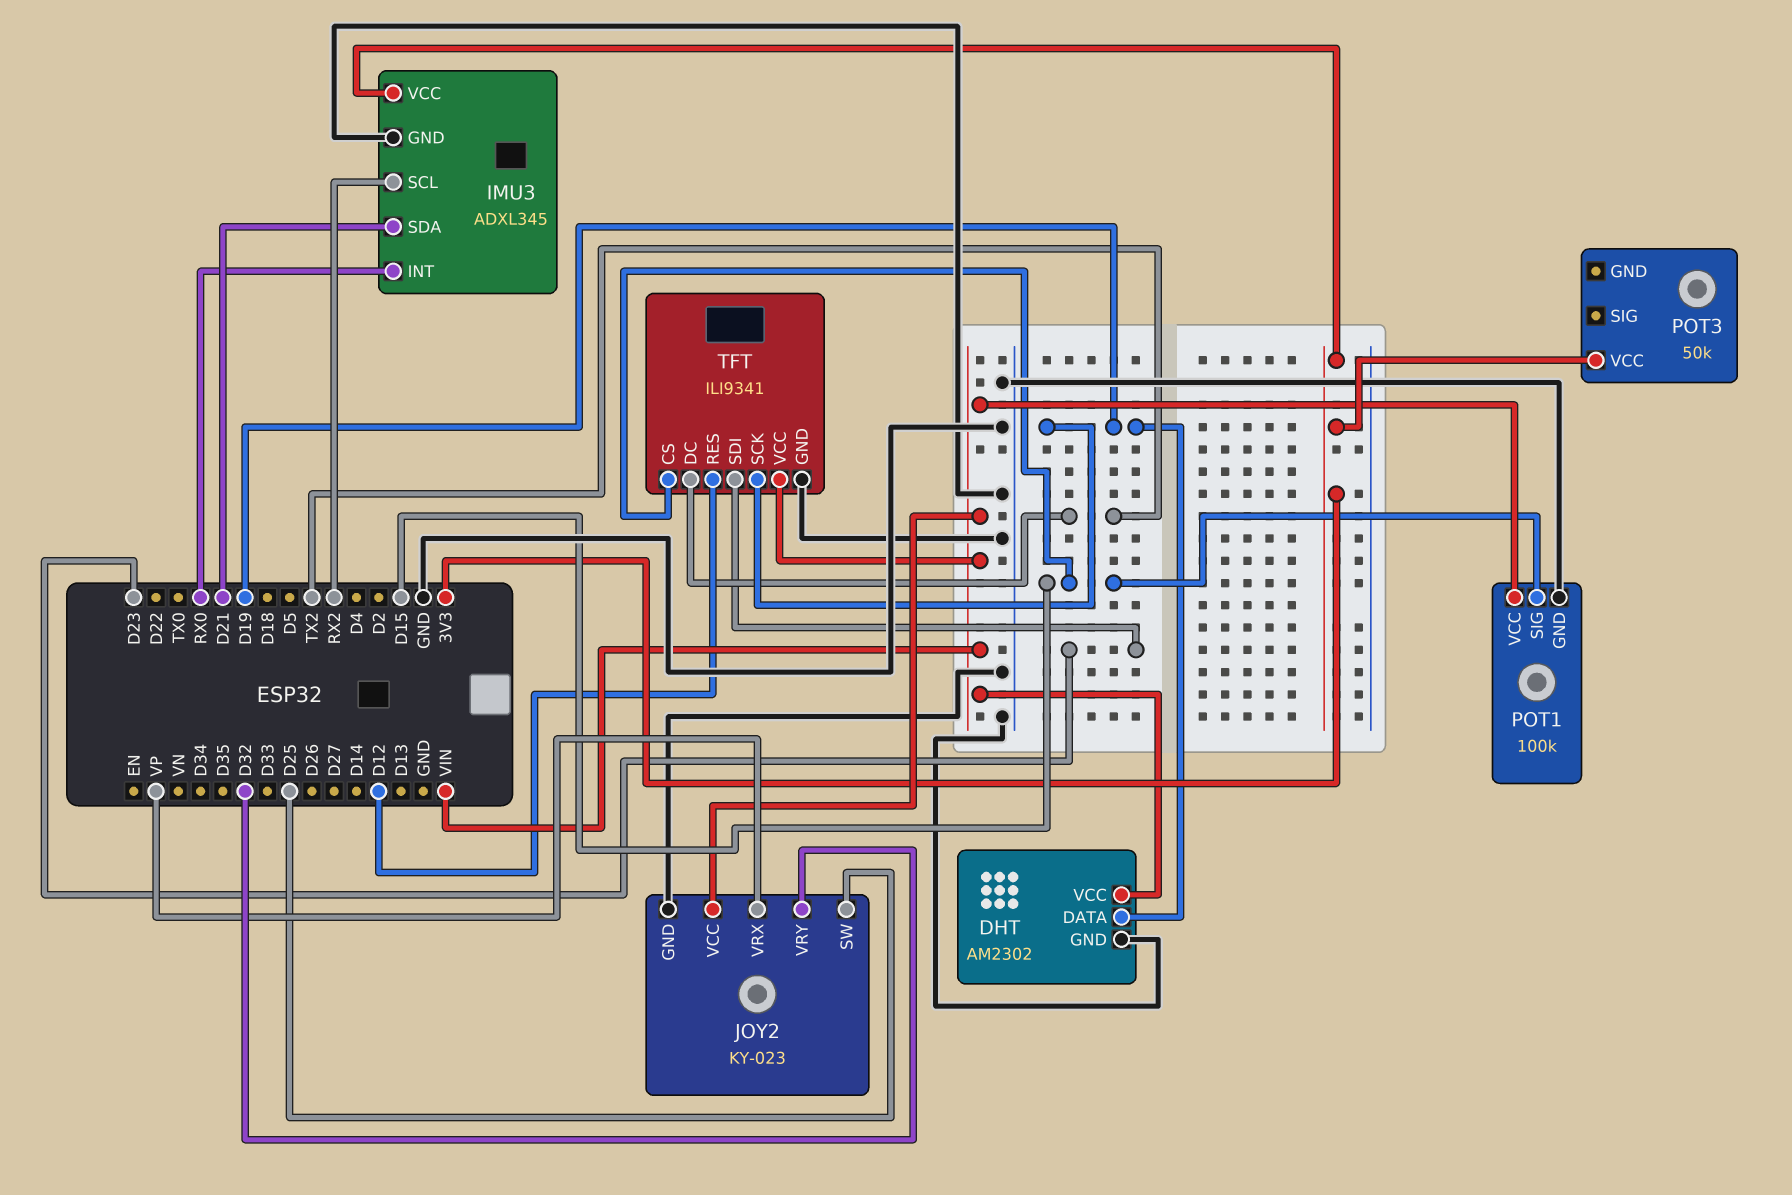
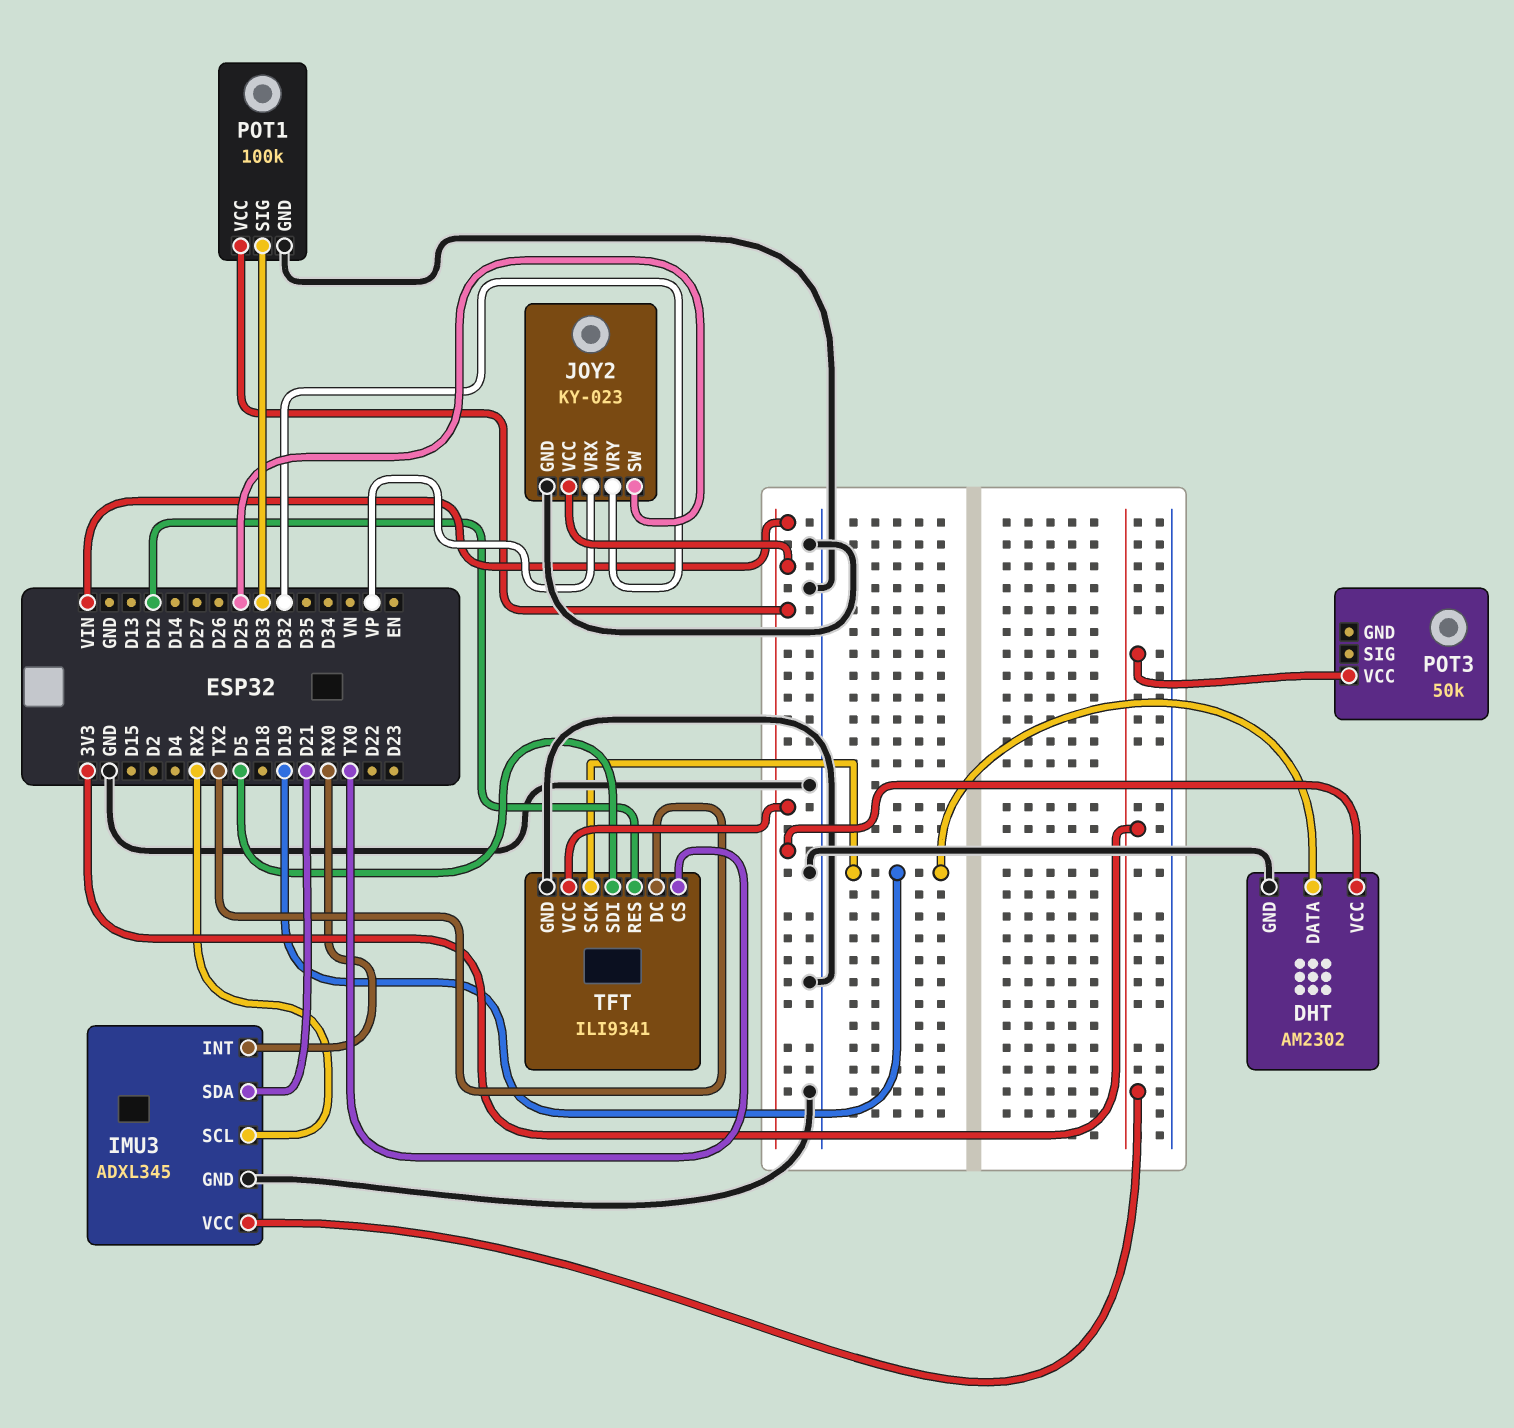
POT1 pin SIG: D15 -> D33
TFT pin CS: D15 -> TX0
TFT pin SDI: D23 -> D5

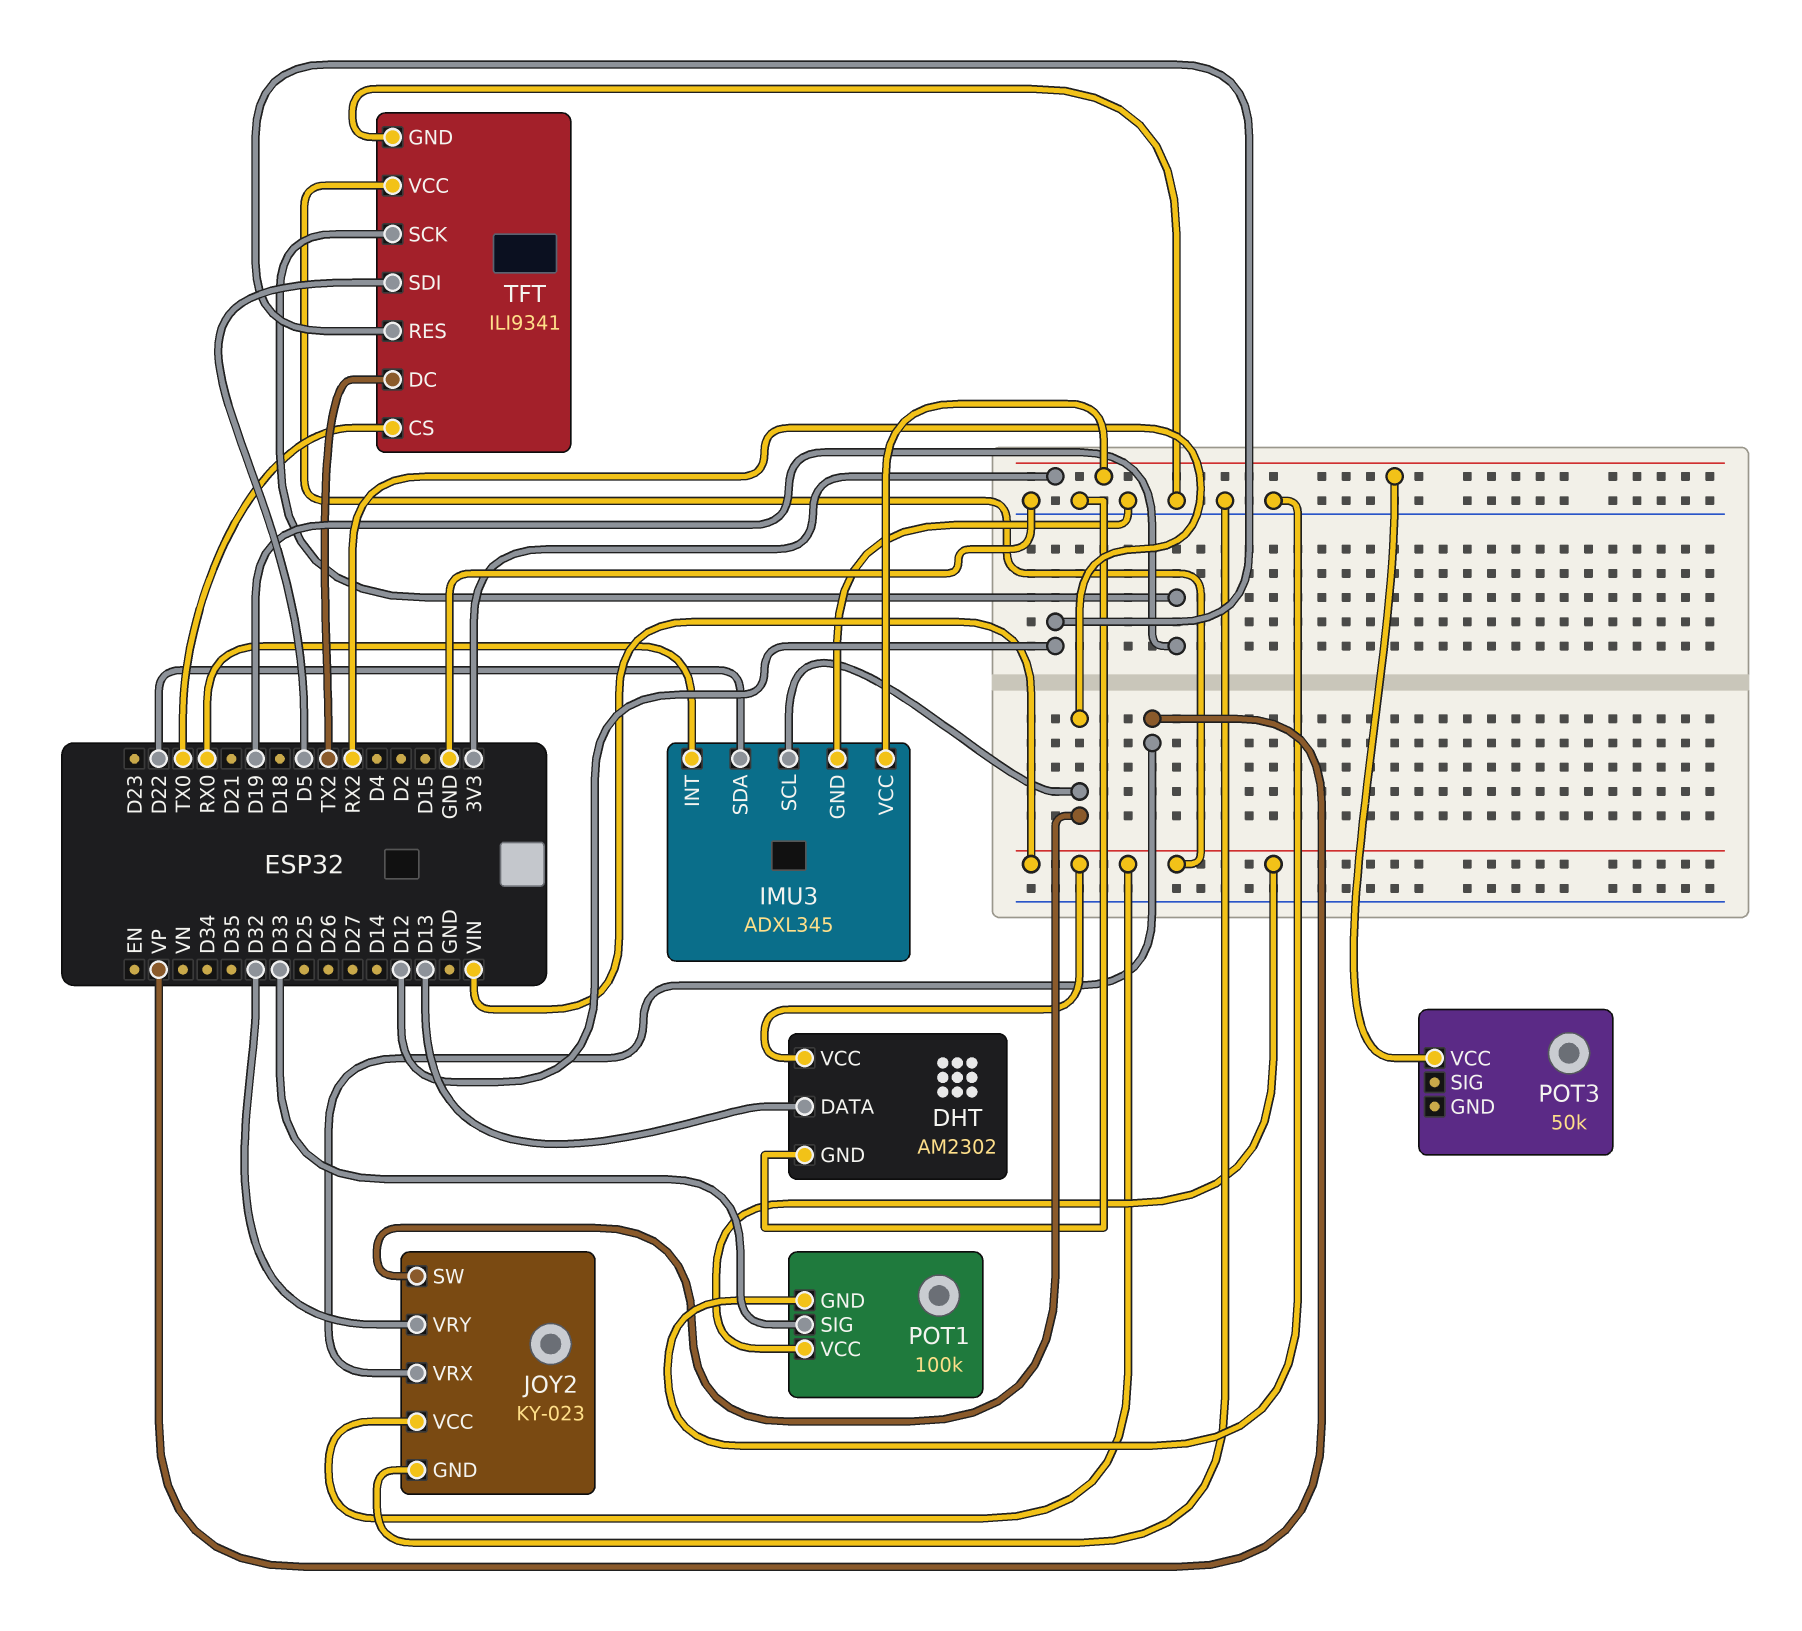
DHT pin DATA: D19 -> D13
IMU3 pin SDA: D21 -> D22
JOY2 pin SW: D25 -> RX2

